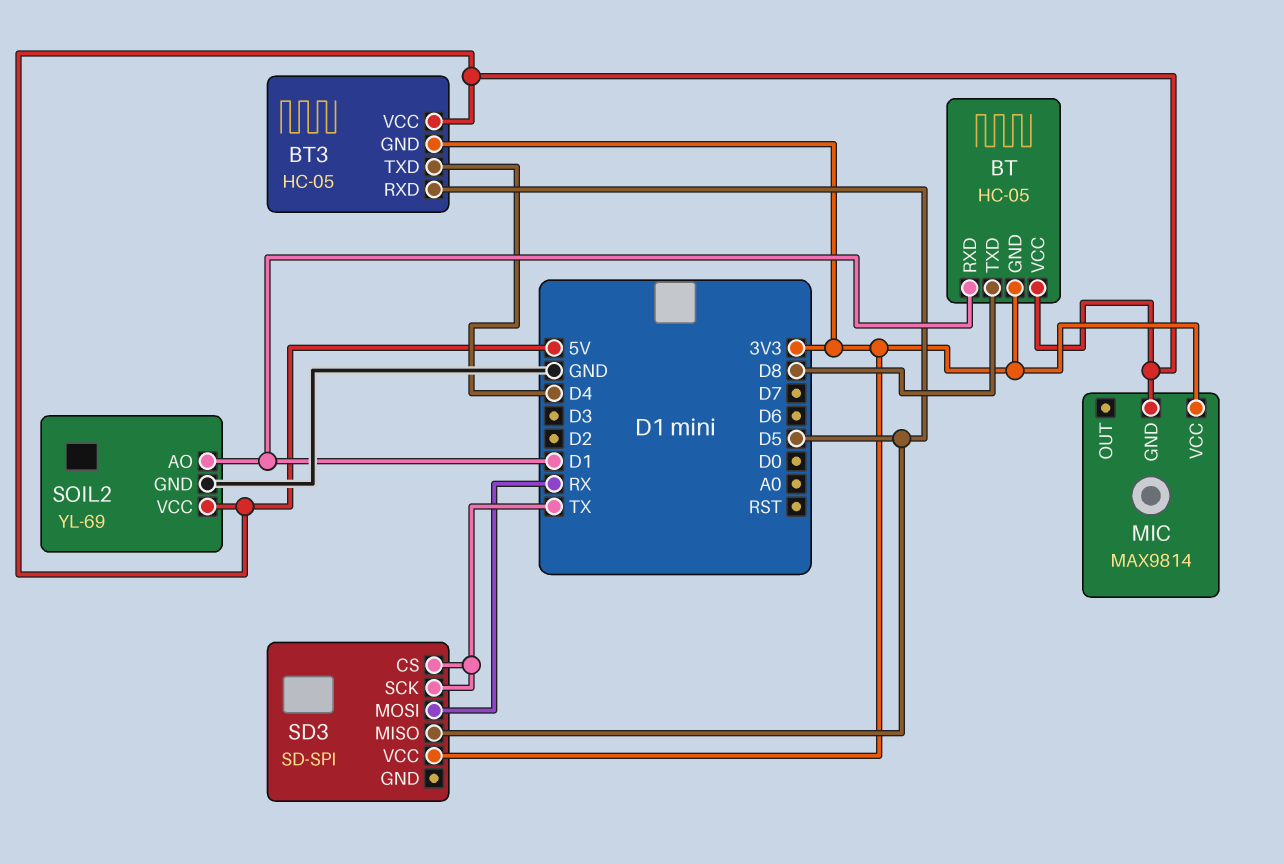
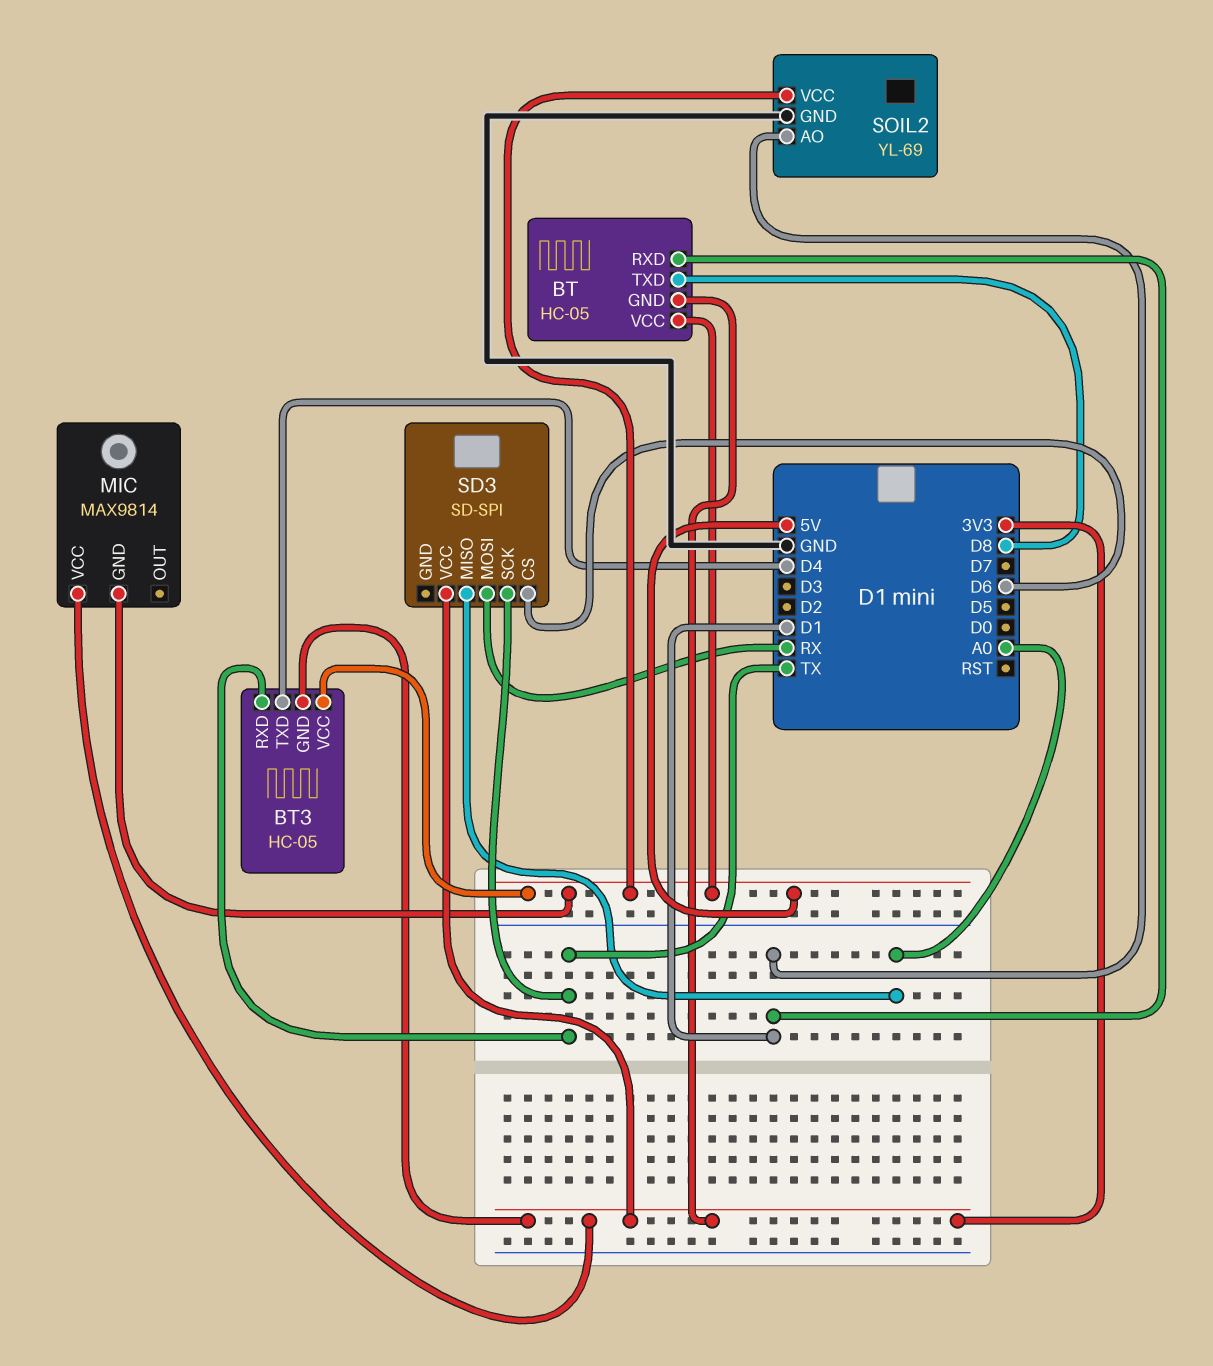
BT3 pin RXD: D5 -> TX
SD3 pin CS: TX -> D6
SD3 pin MISO: D5 -> A0

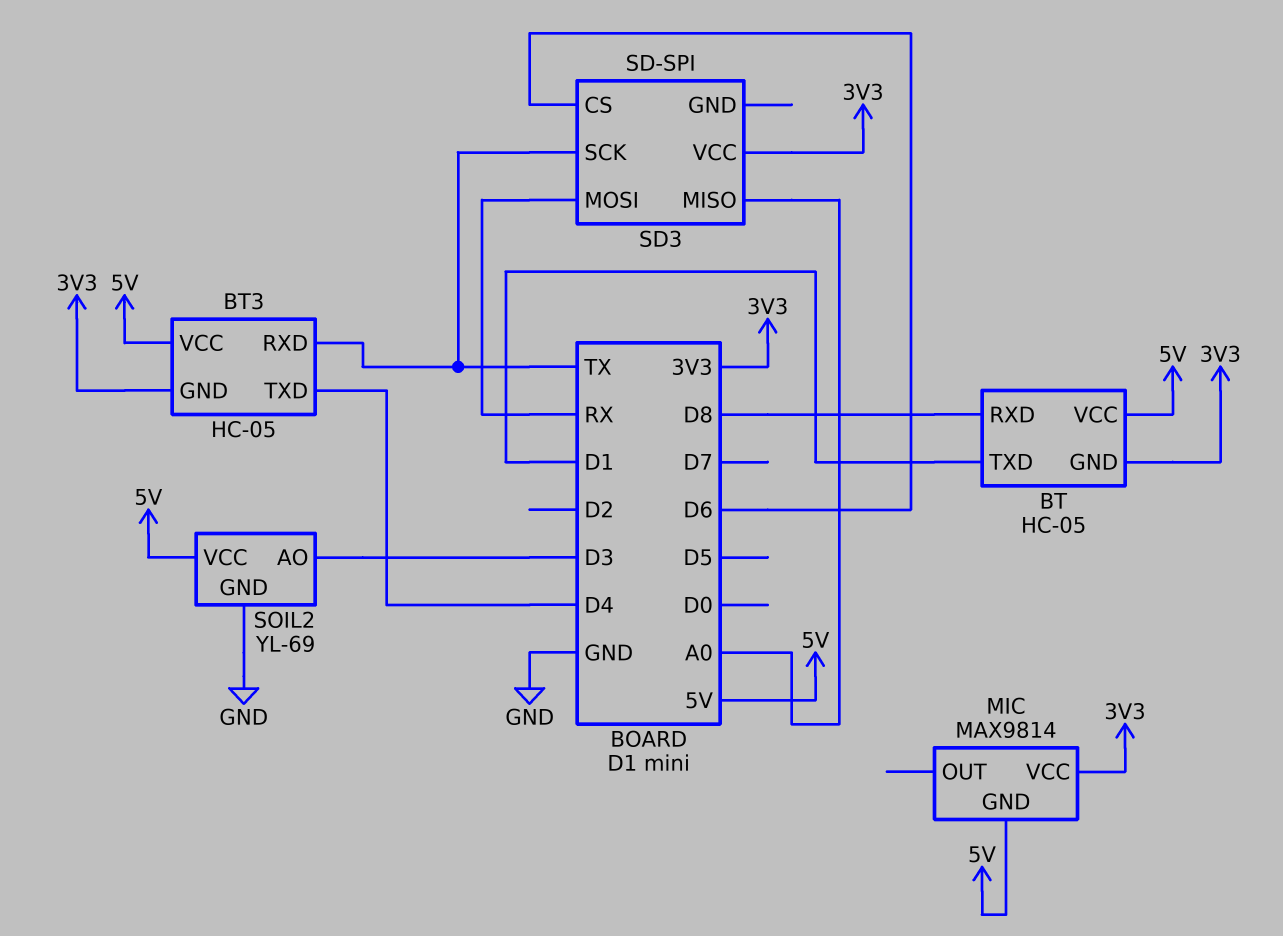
BT pin RXD: D1 -> D8
BT pin TXD: D8 -> D1
SOIL2 pin AO: D1 -> D3

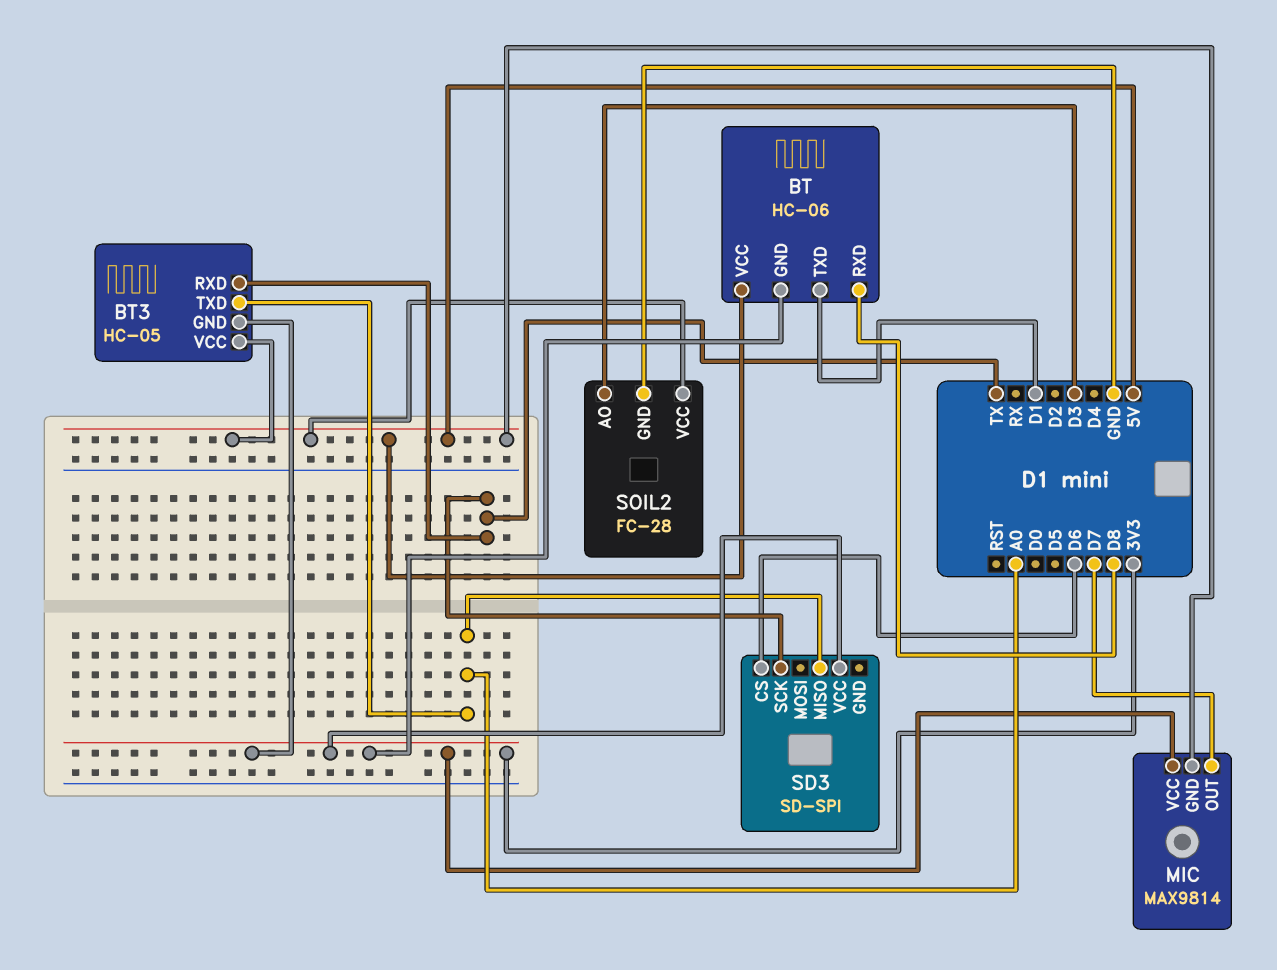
BT: HC-05 -> HC-06
BT3 pin TXD: D4 -> A0
MIC pin OUT: none -> D7
SD3 pin MOSI: RX -> none
SOIL2: YL-69 -> FC-28

